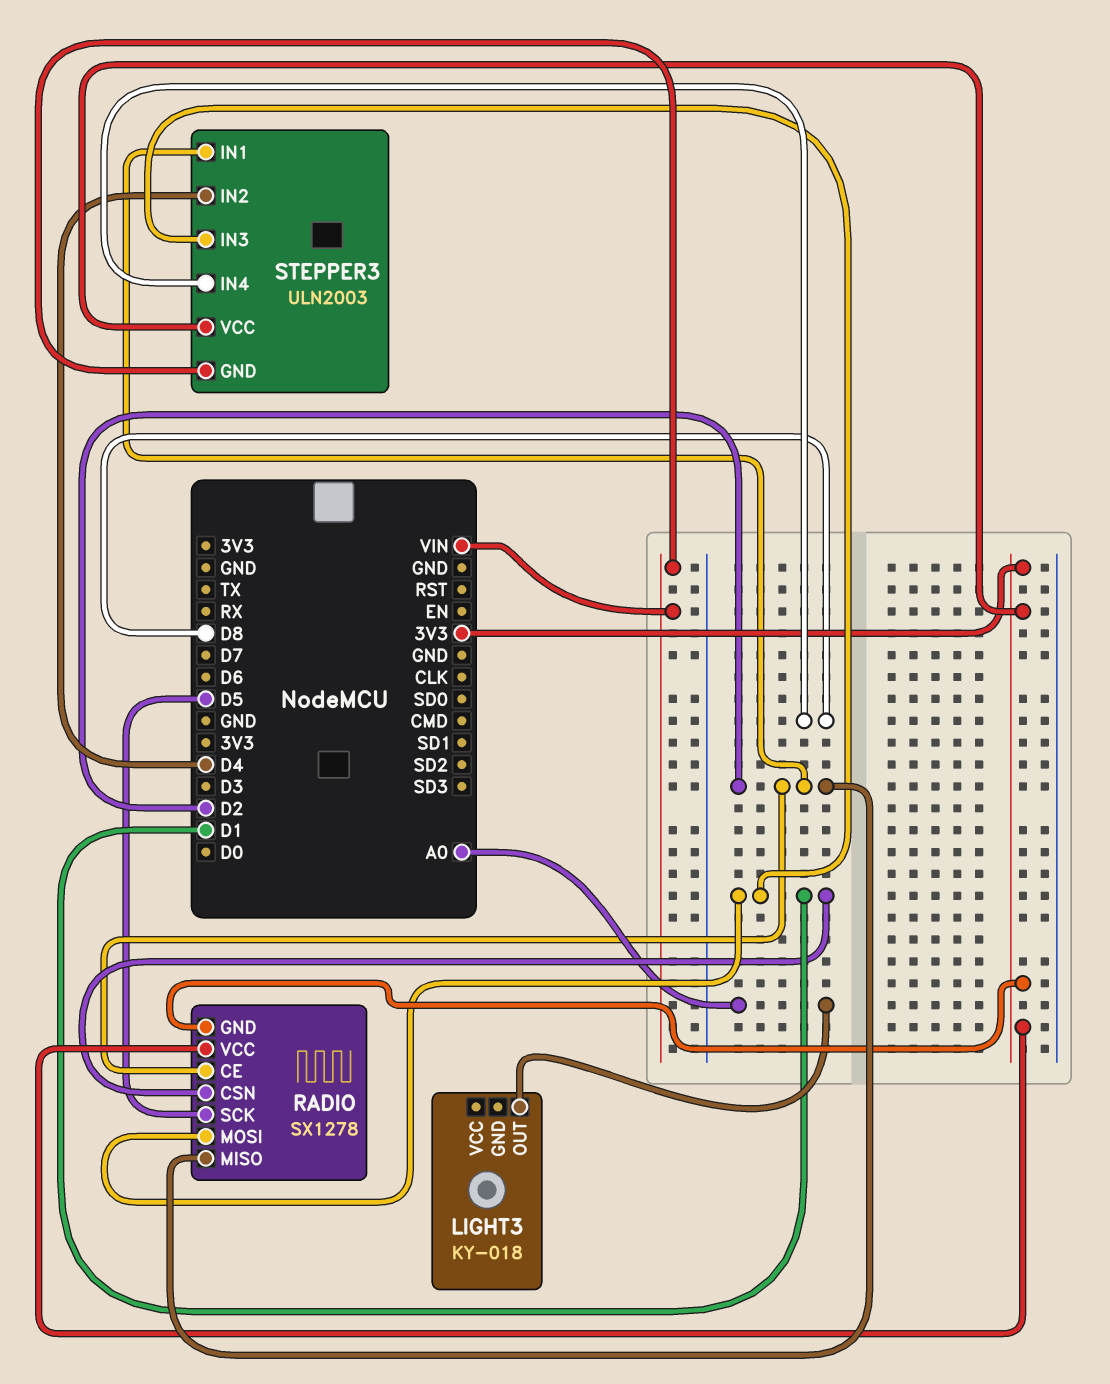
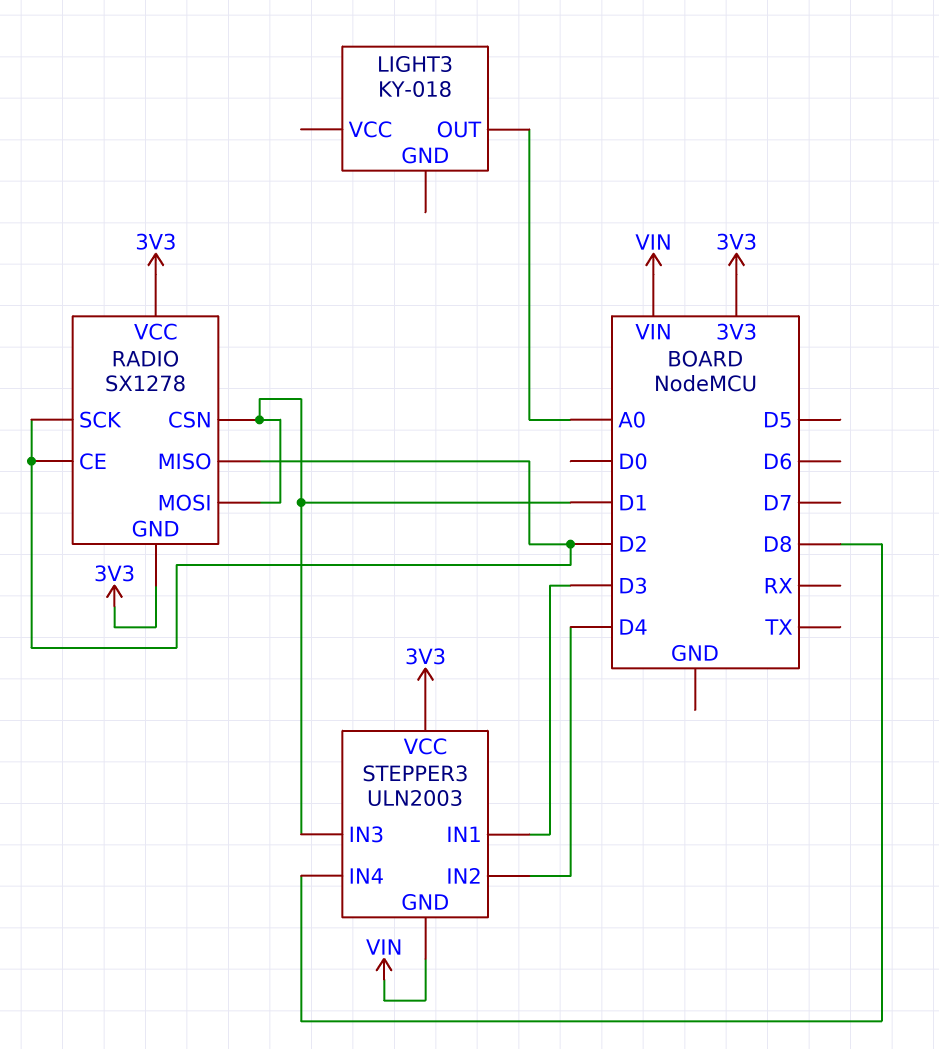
RADIO pin SCK: D5 -> D2
STEPPER3 pin IN1: D2 -> D3

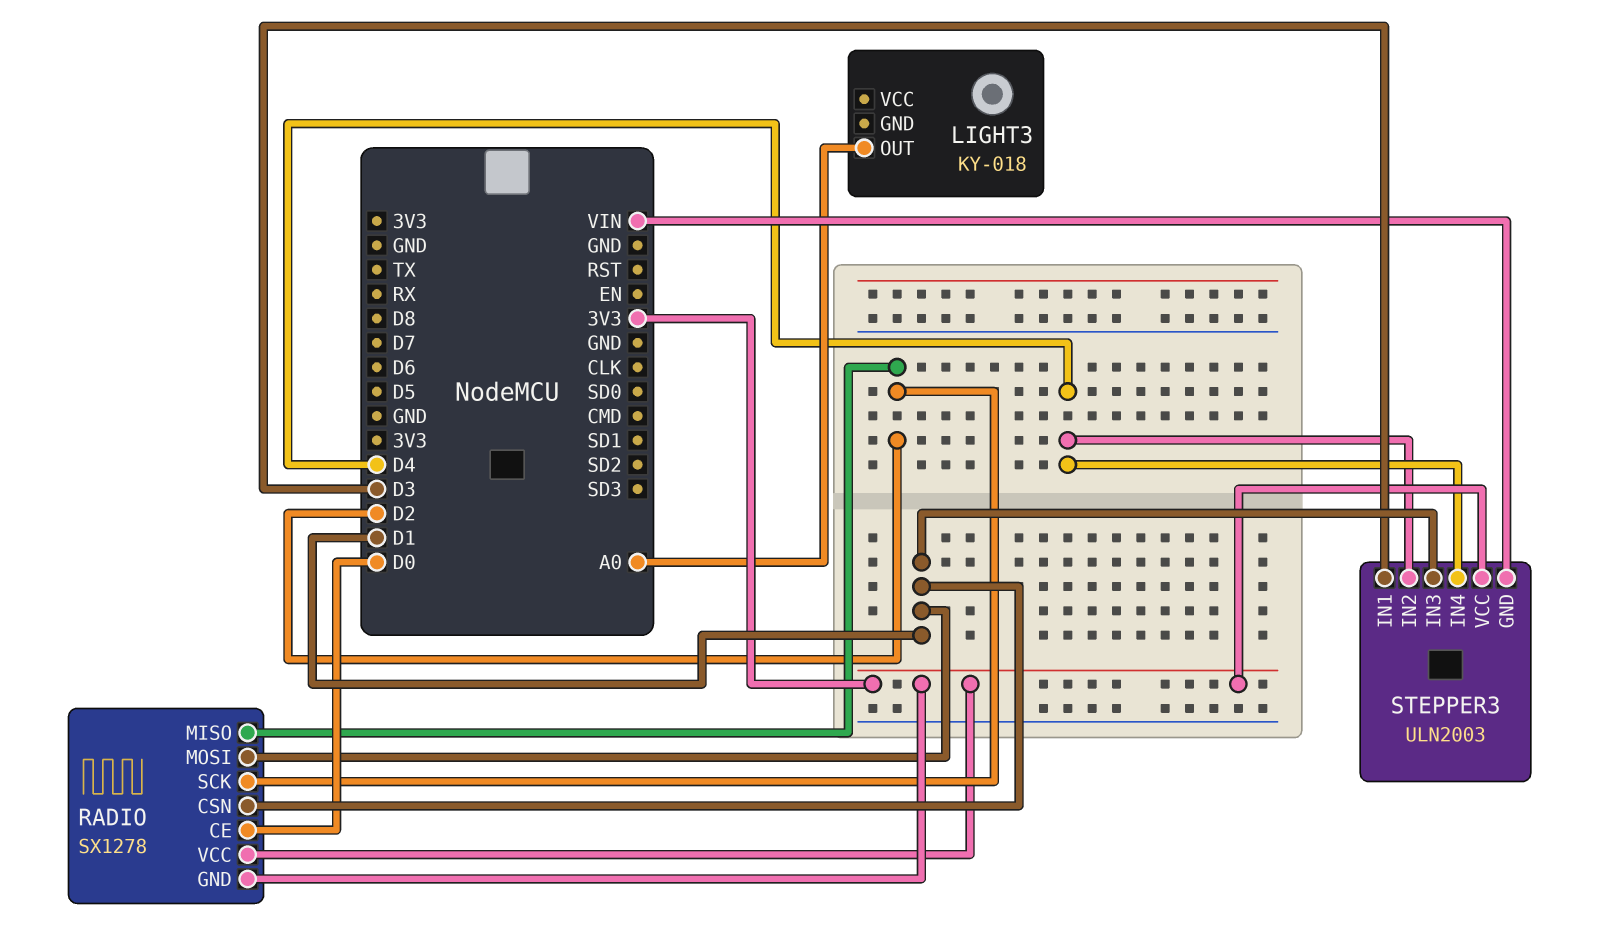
RADIO pin CE: D2 -> D0
STEPPER3 pin IN4: D8 -> D4

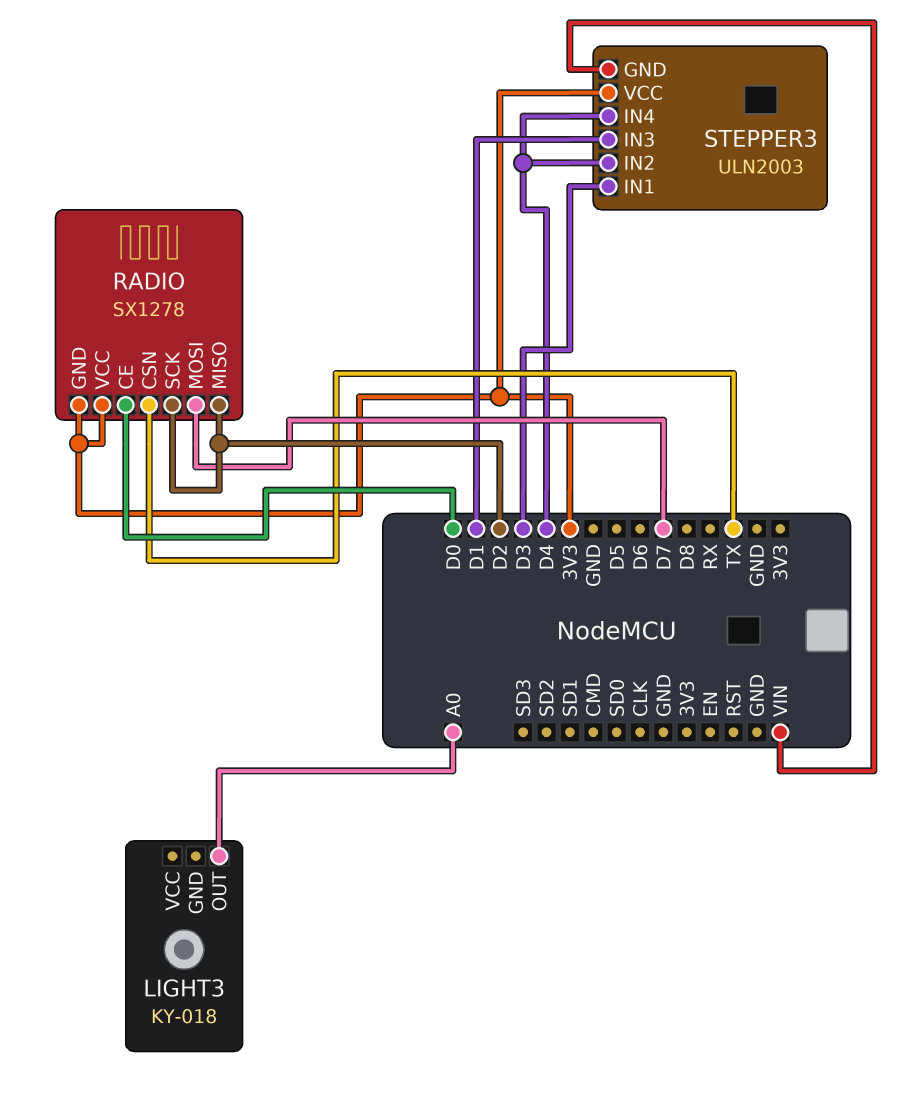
RADIO pin CSN: D1 -> TX
RADIO pin MOSI: D1 -> D7

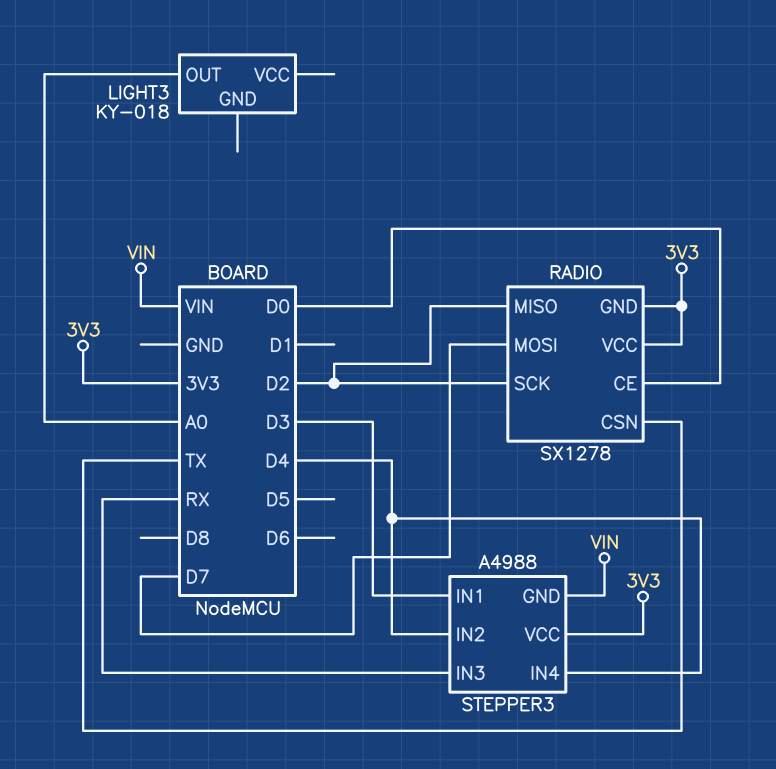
STEPPER3: ULN2003 -> A4988
STEPPER3 pin IN3: D1 -> RX

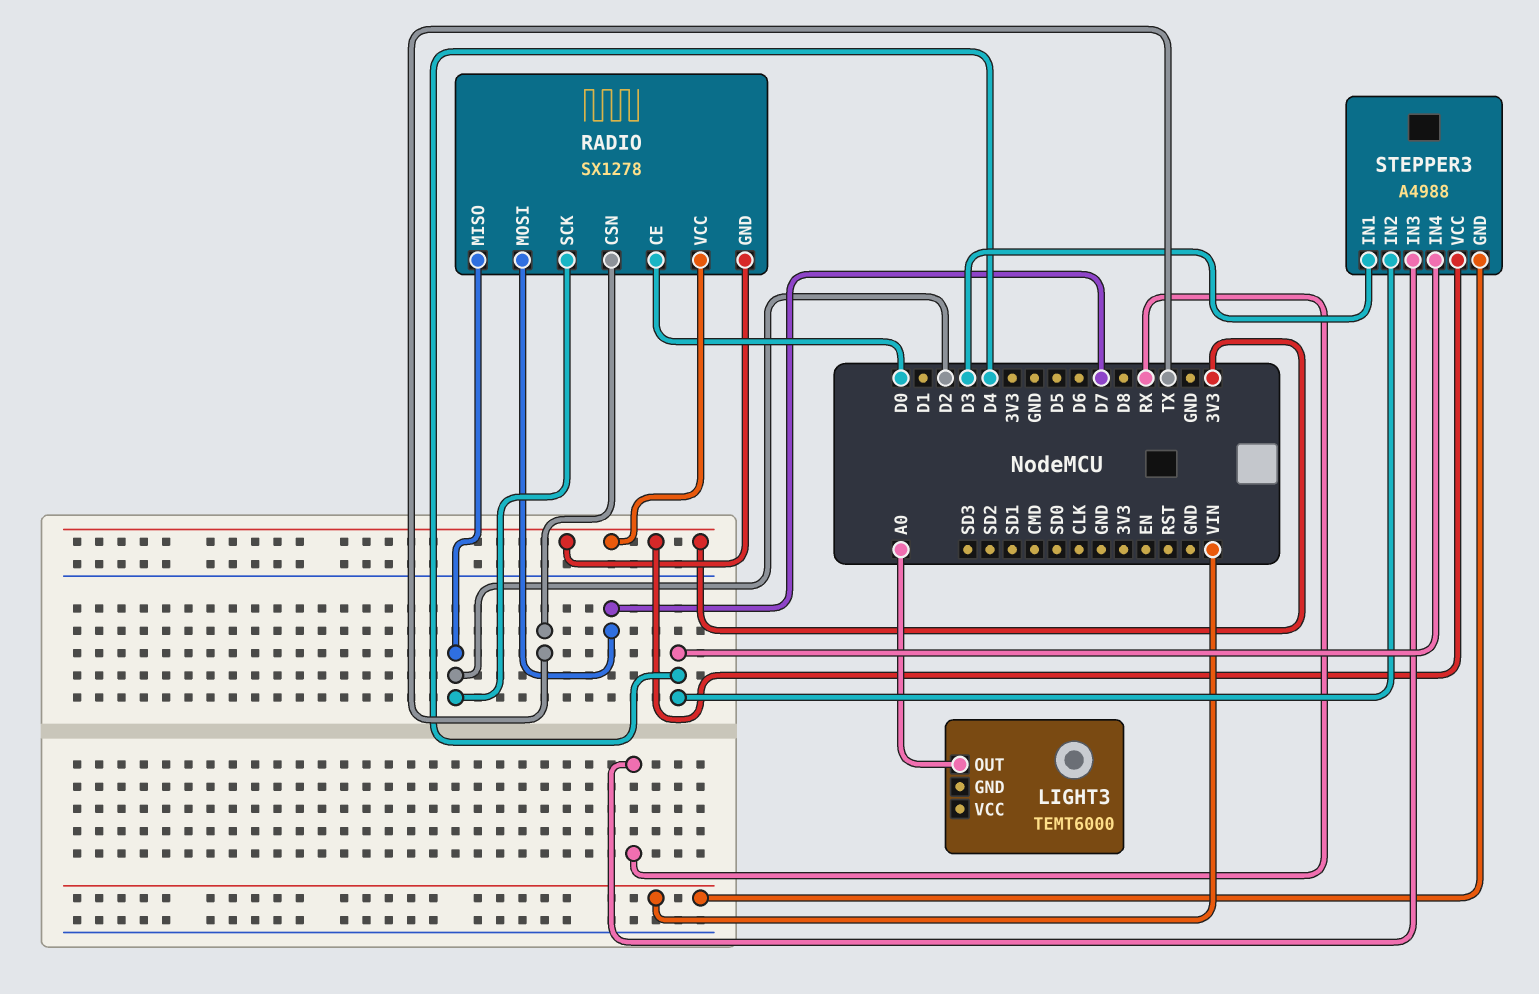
LIGHT3: KY-018 -> TEMT6000

